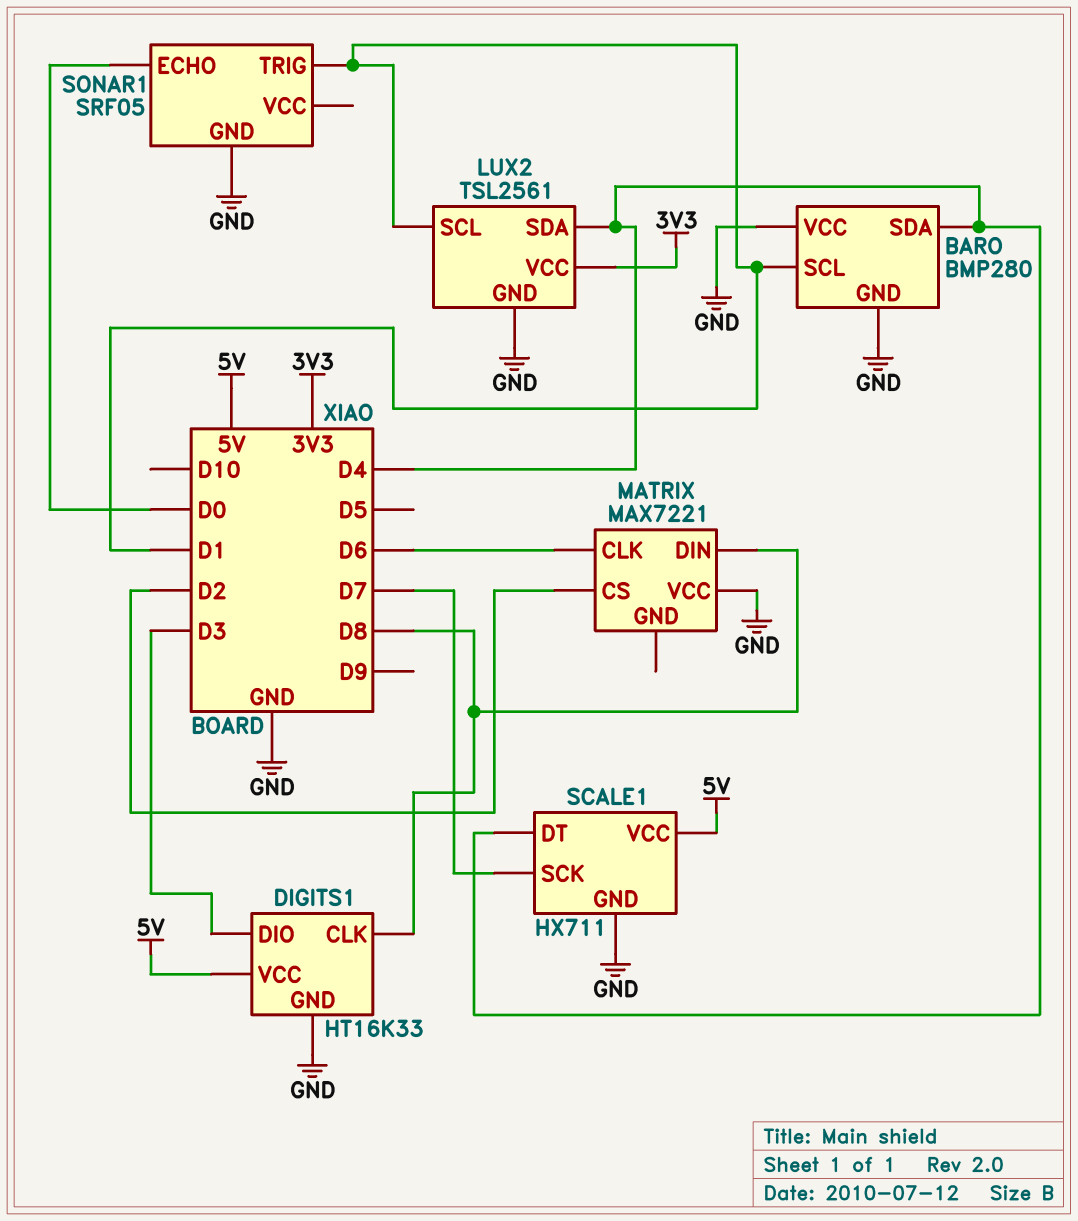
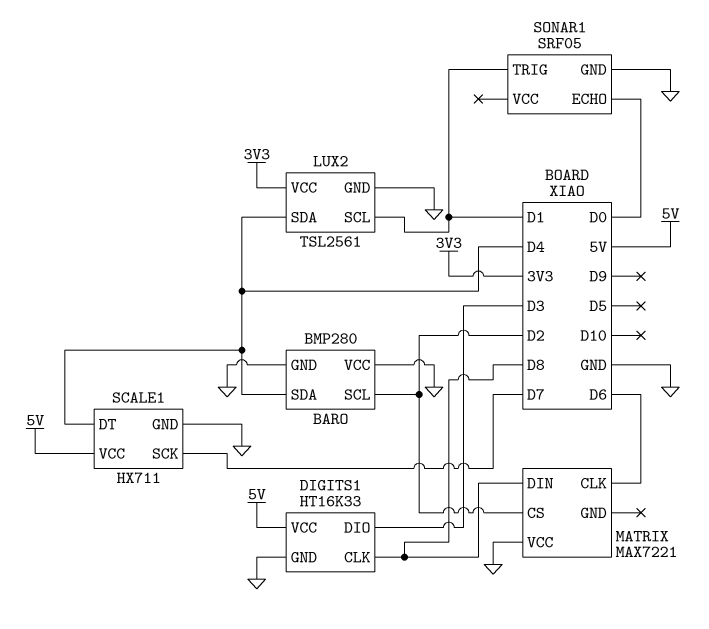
BARO pin SCL: D1 -> D2

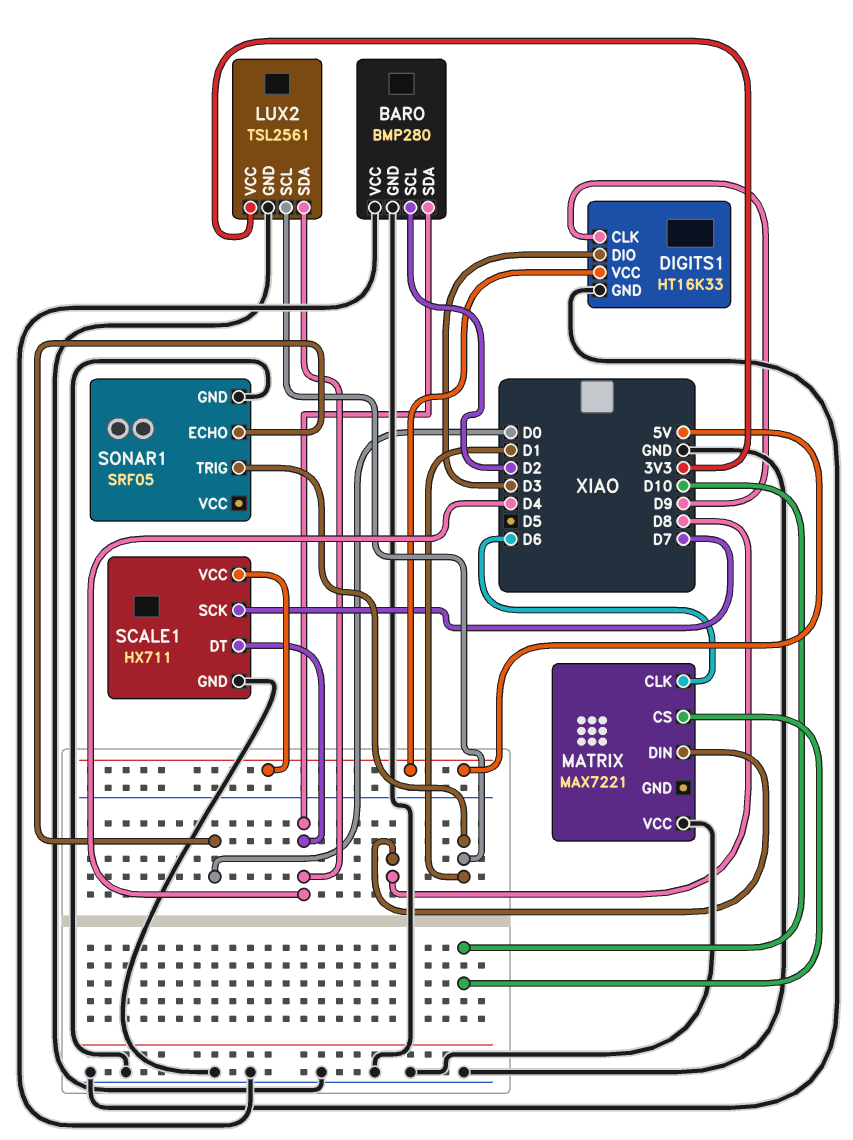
DIGITS1 pin CLK: D8 -> D9
MATRIX pin CS: D2 -> D10

